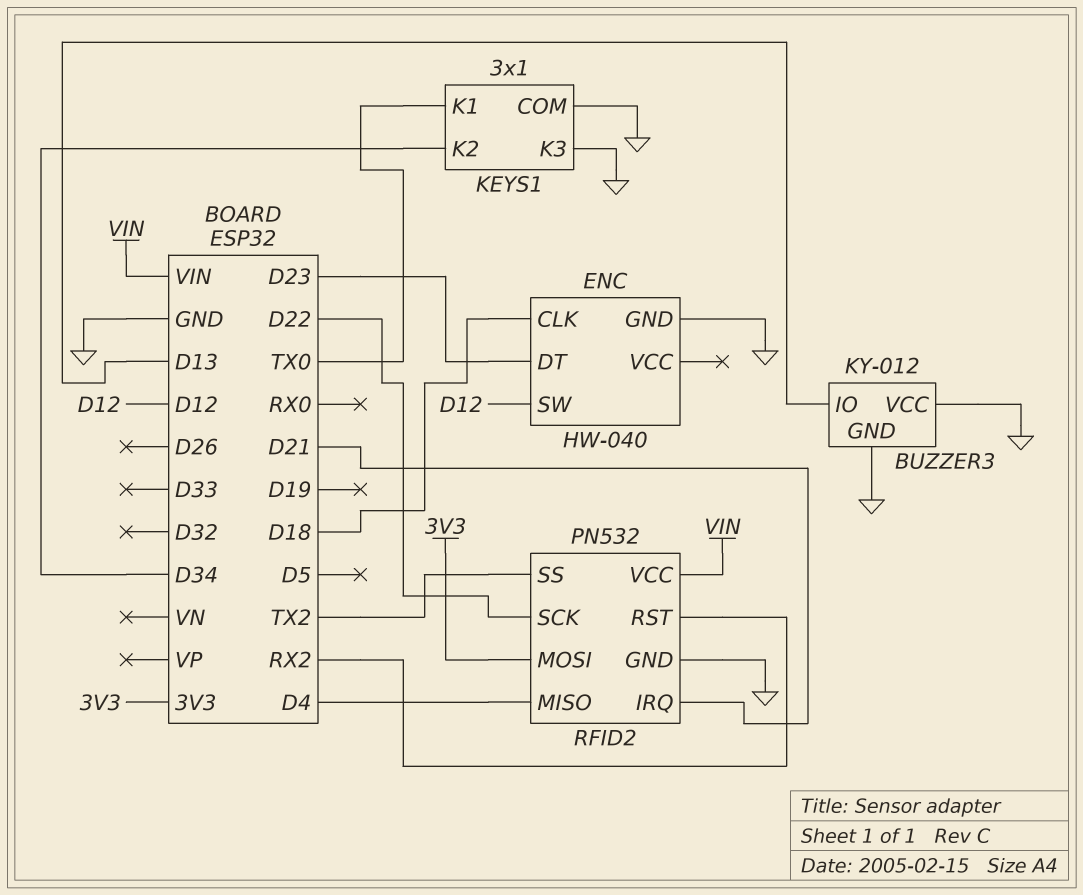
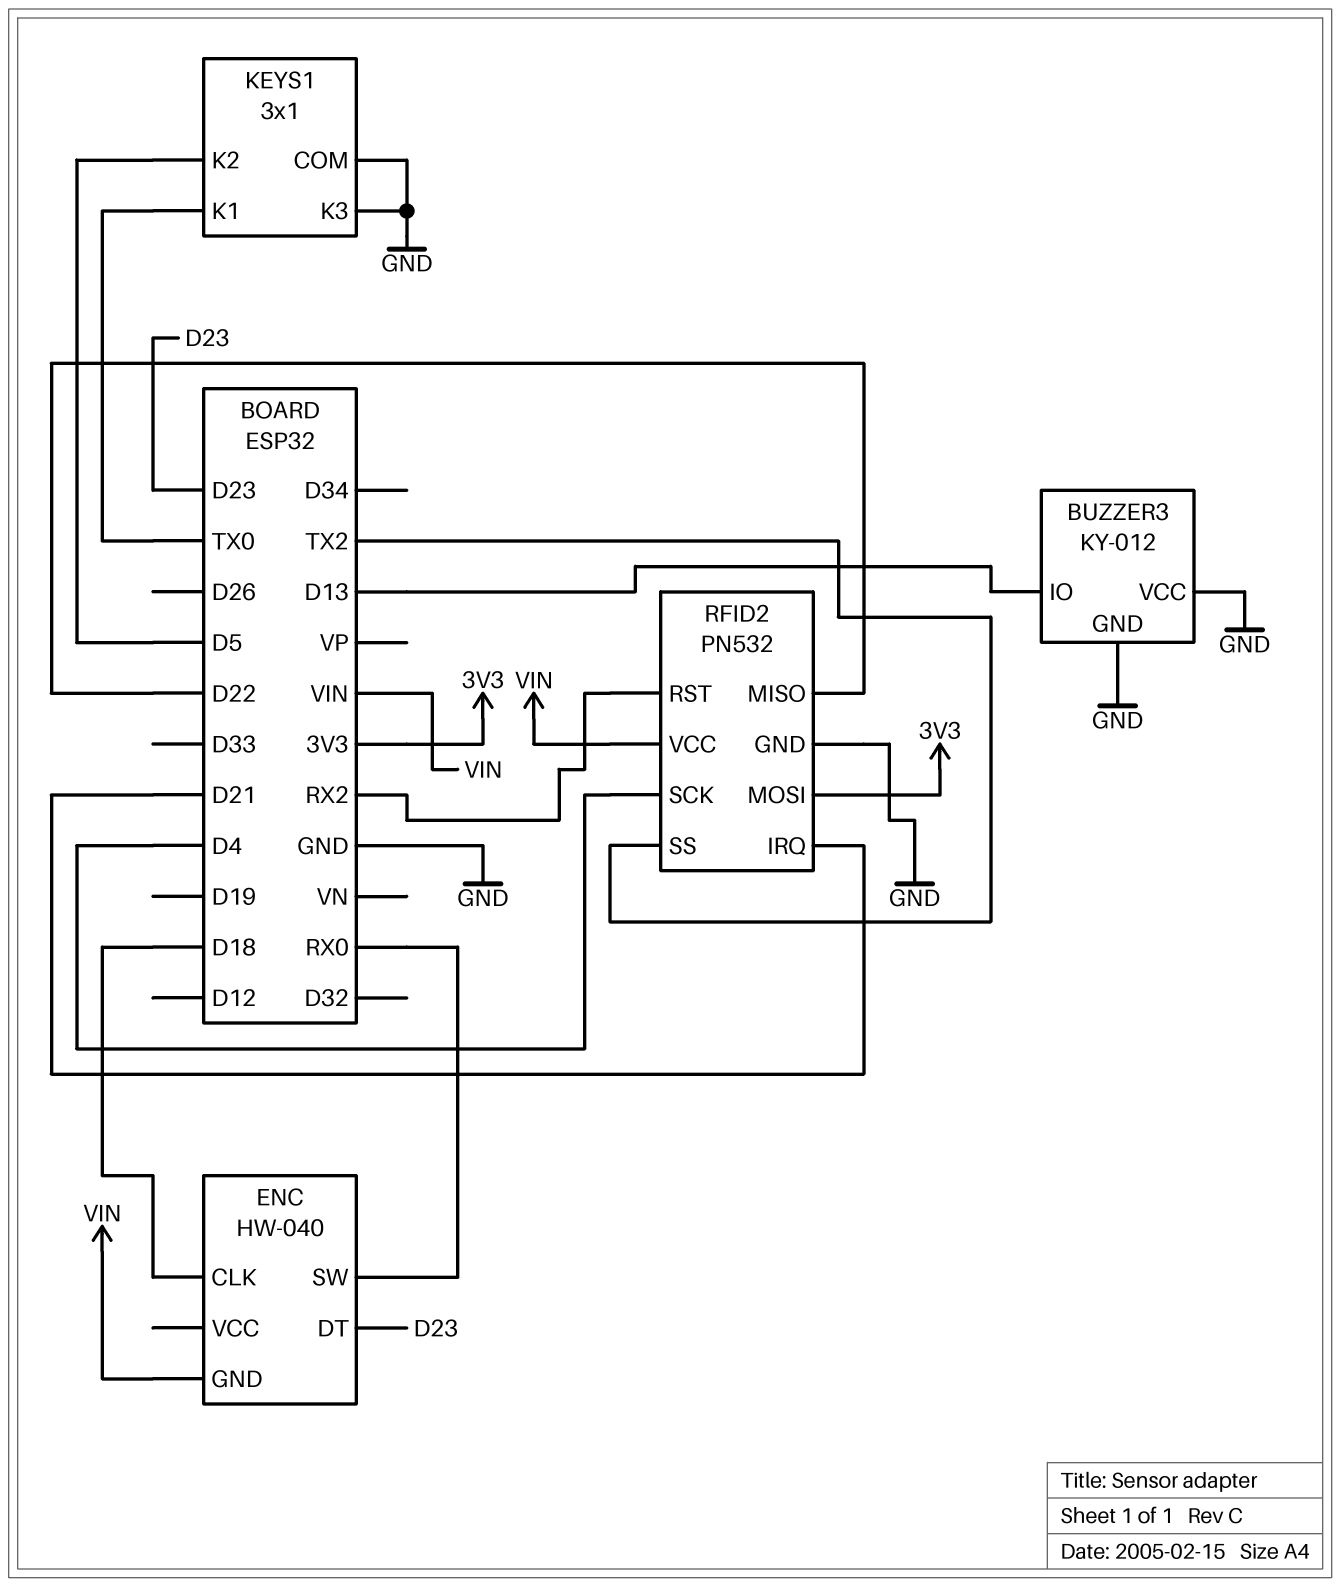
ENC pin GND: GND -> VIN
ENC pin SW: D12 -> RX0
KEYS1 pin K2: D34 -> D5
RFID2 pin MISO: D4 -> D22
RFID2 pin SCK: D22 -> D4

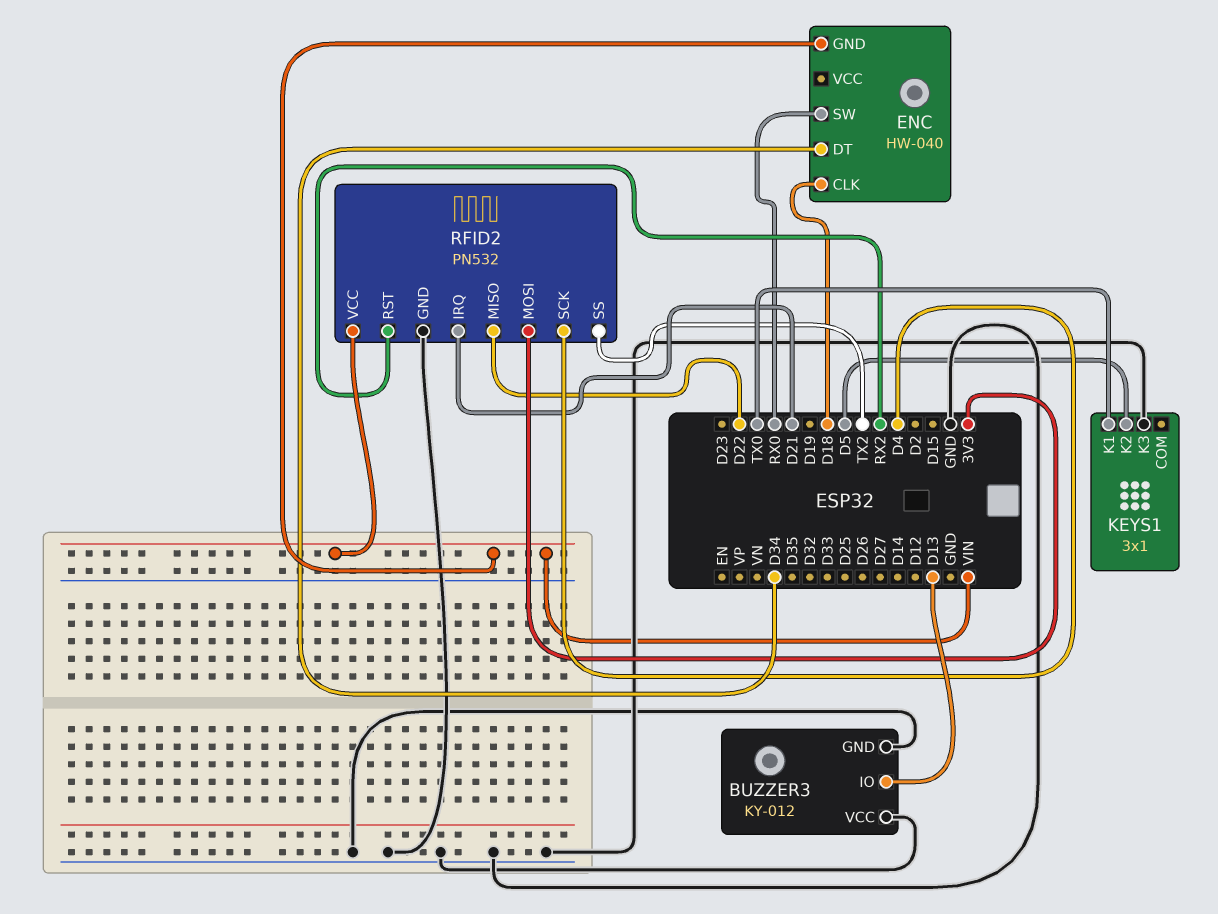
ENC pin DT: D23 -> D34
KEYS1 pin COM: GND -> none

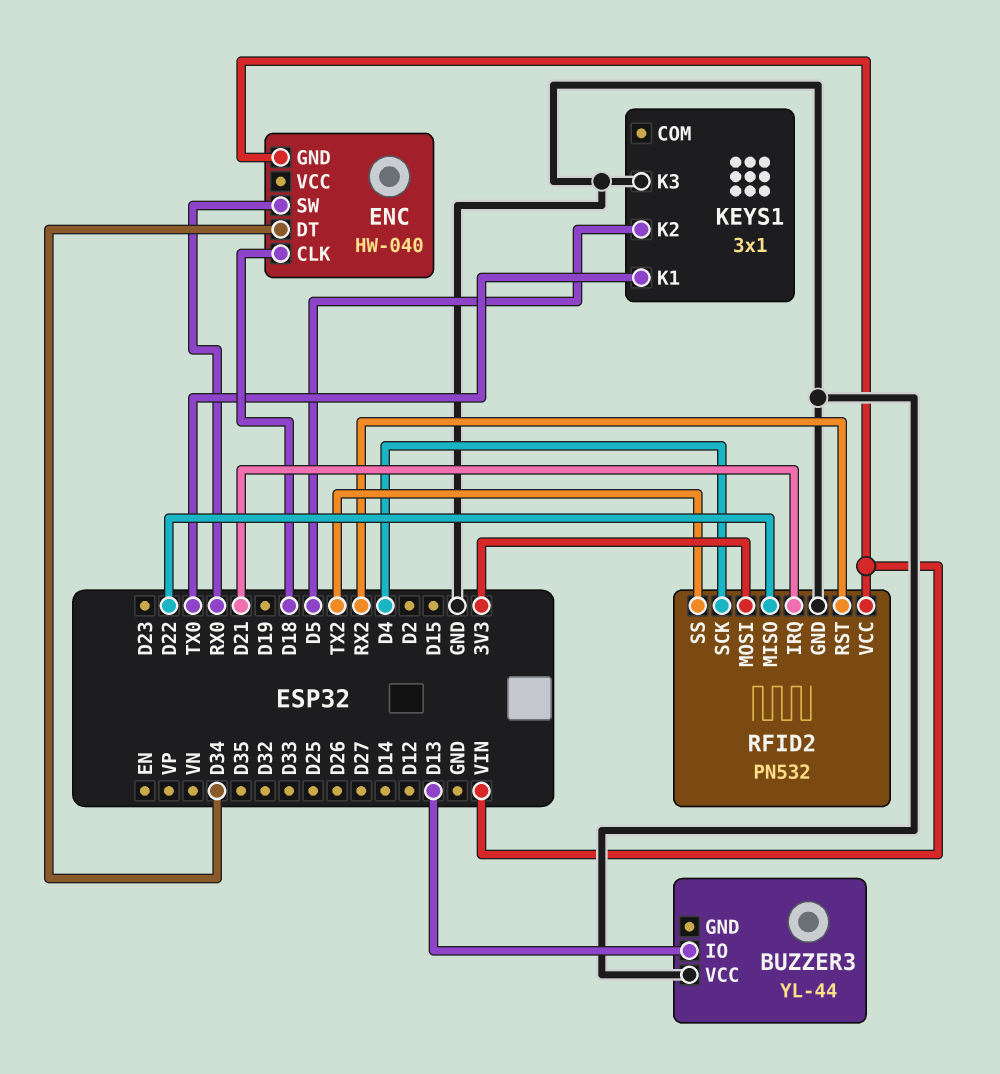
BUZZER3: KY-012 -> YL-44
BUZZER3 pin GND: GND -> none

